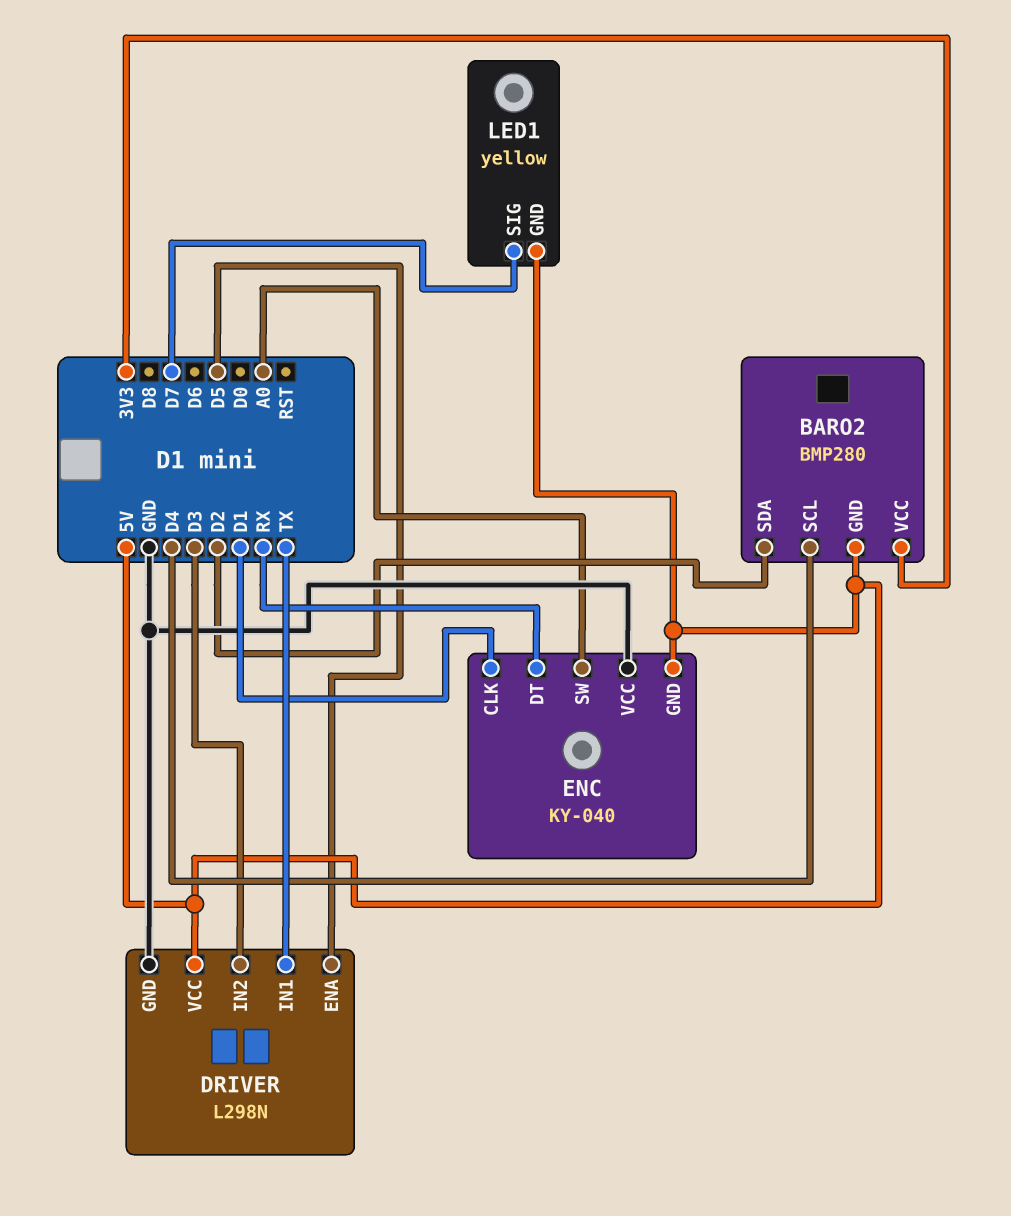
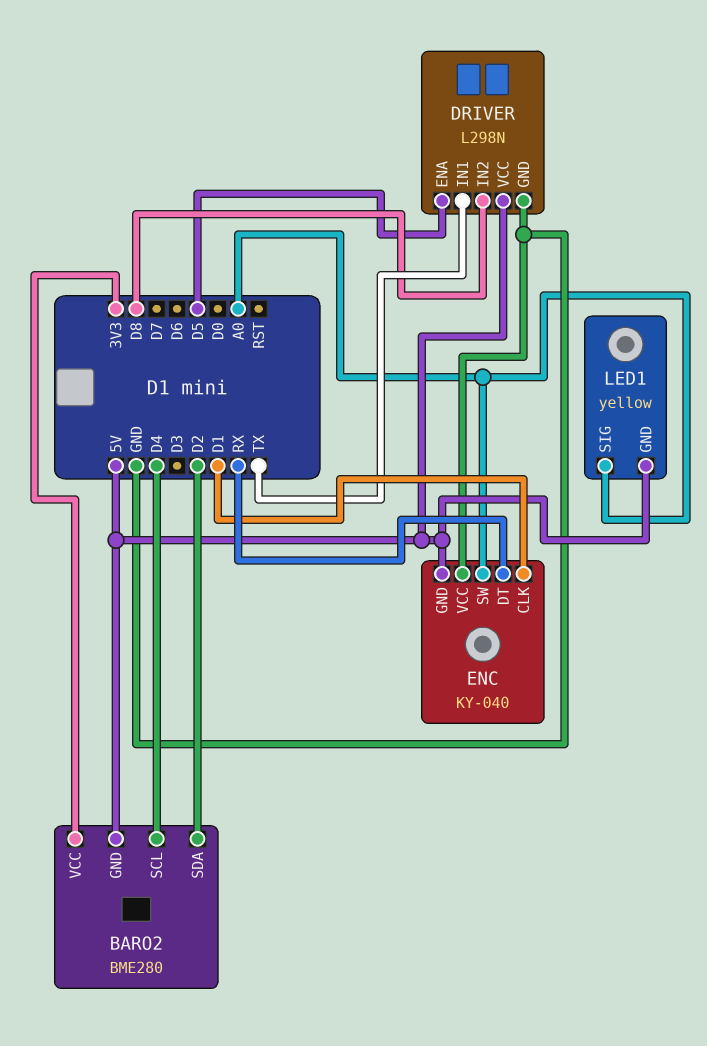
BARO2: BMP280 -> BME280
DRIVER pin IN2: D3 -> D8
LED1 pin SIG: D7 -> A0

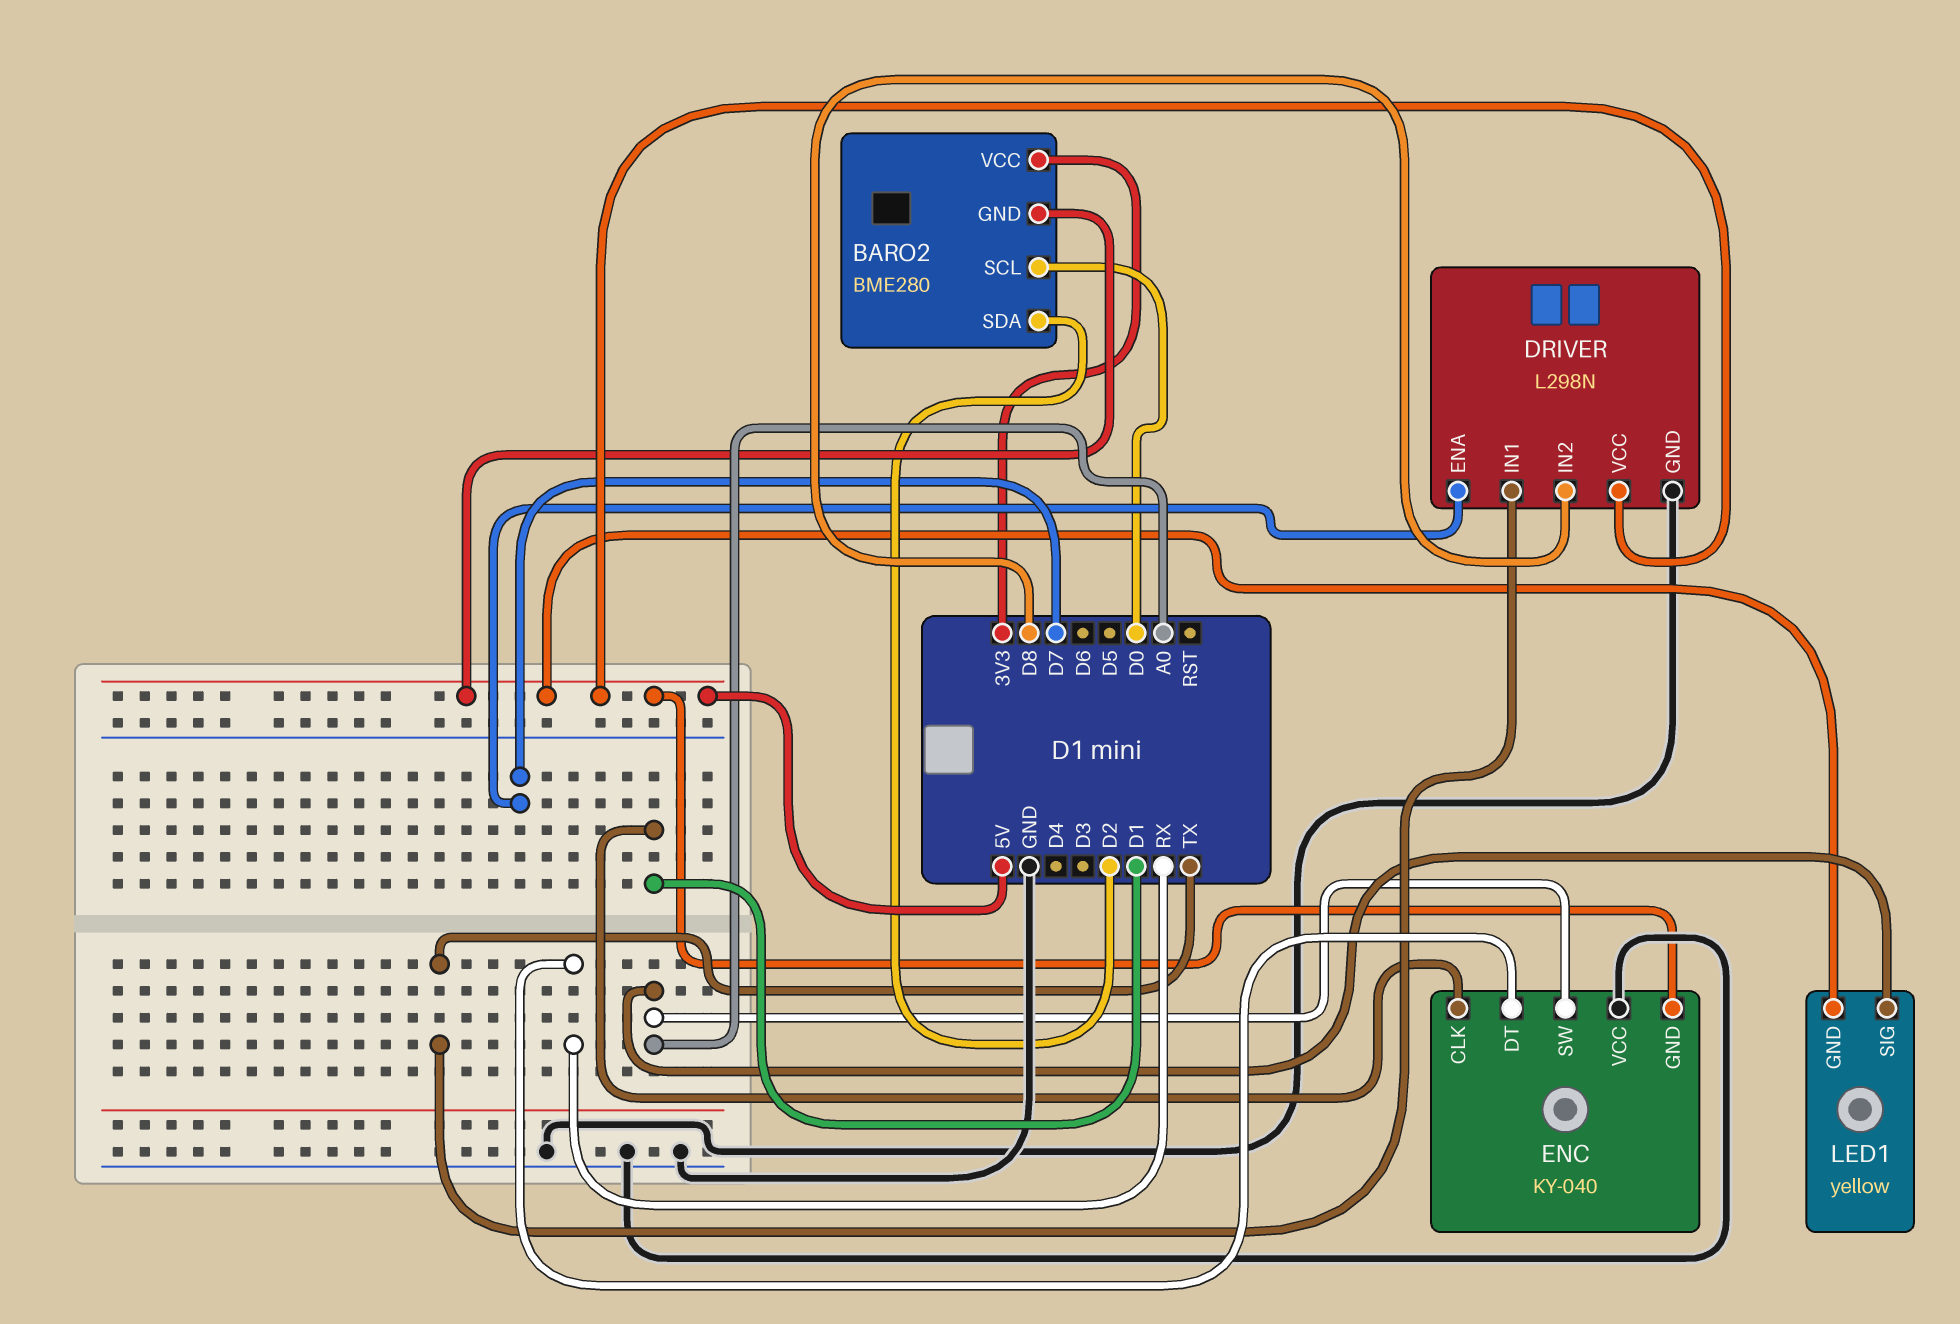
BARO2 pin SCL: D4 -> D0
DRIVER pin ENA: D5 -> D7

